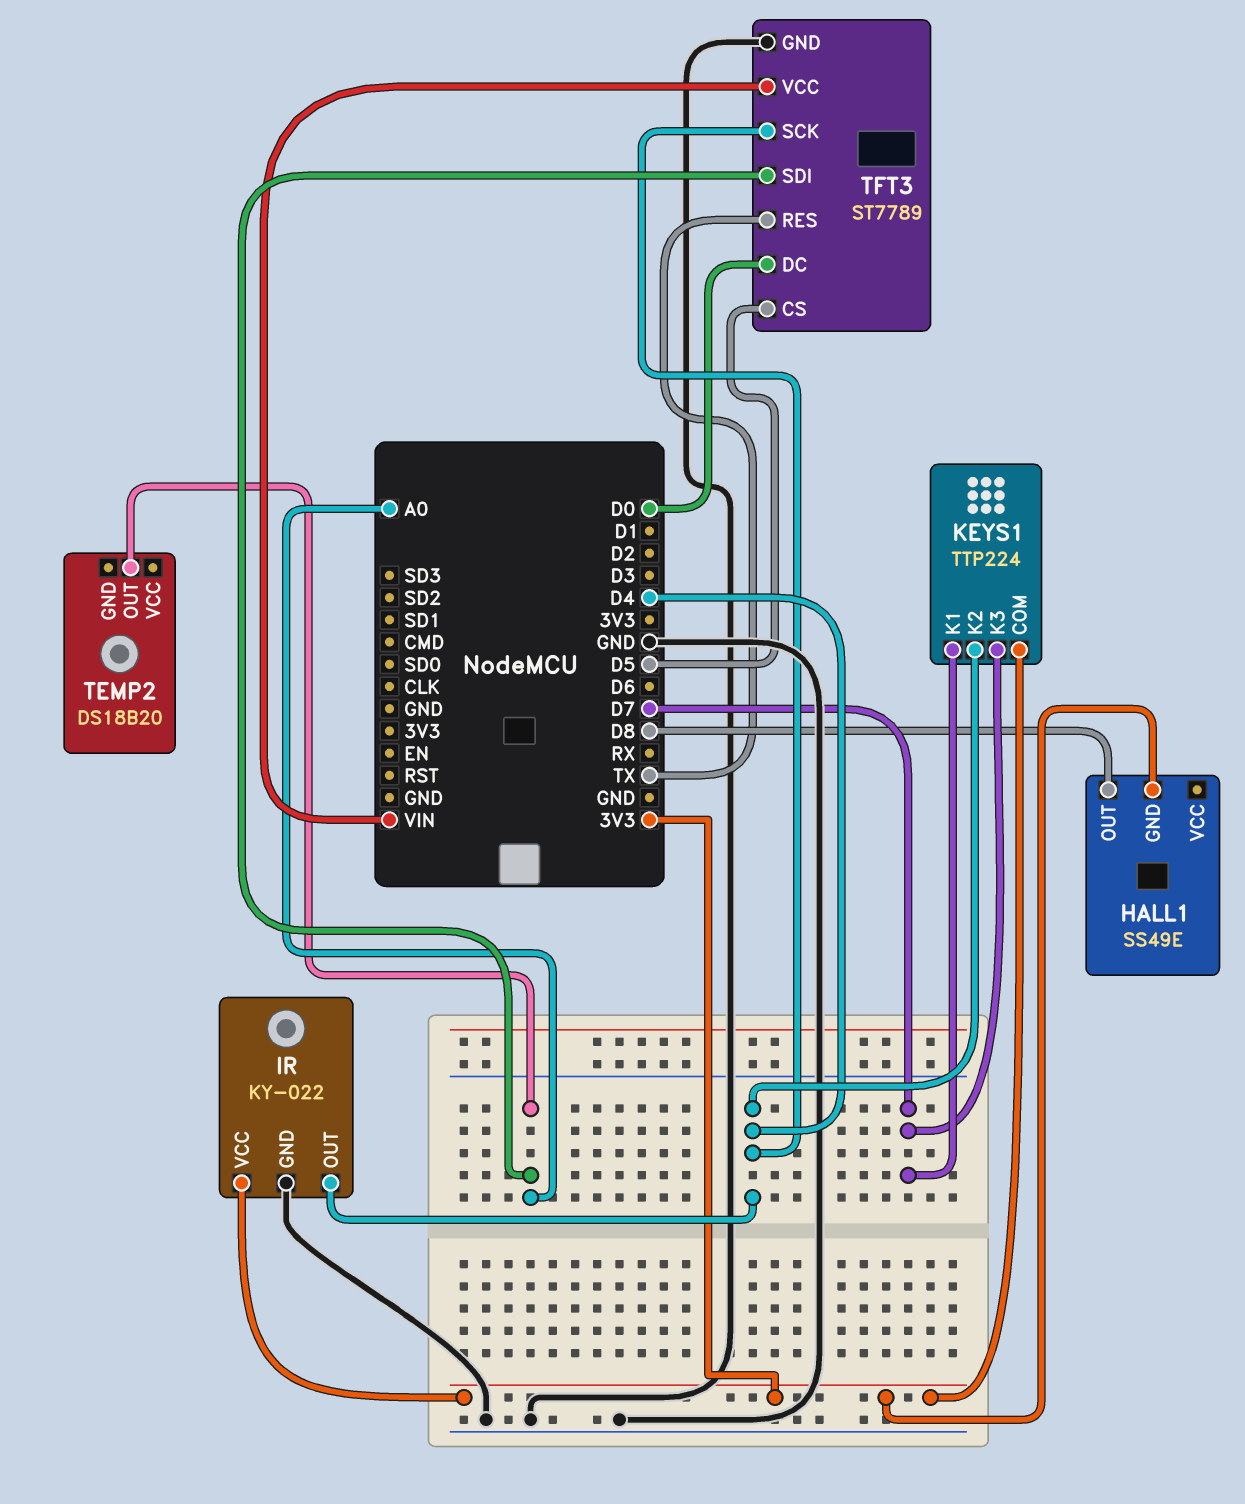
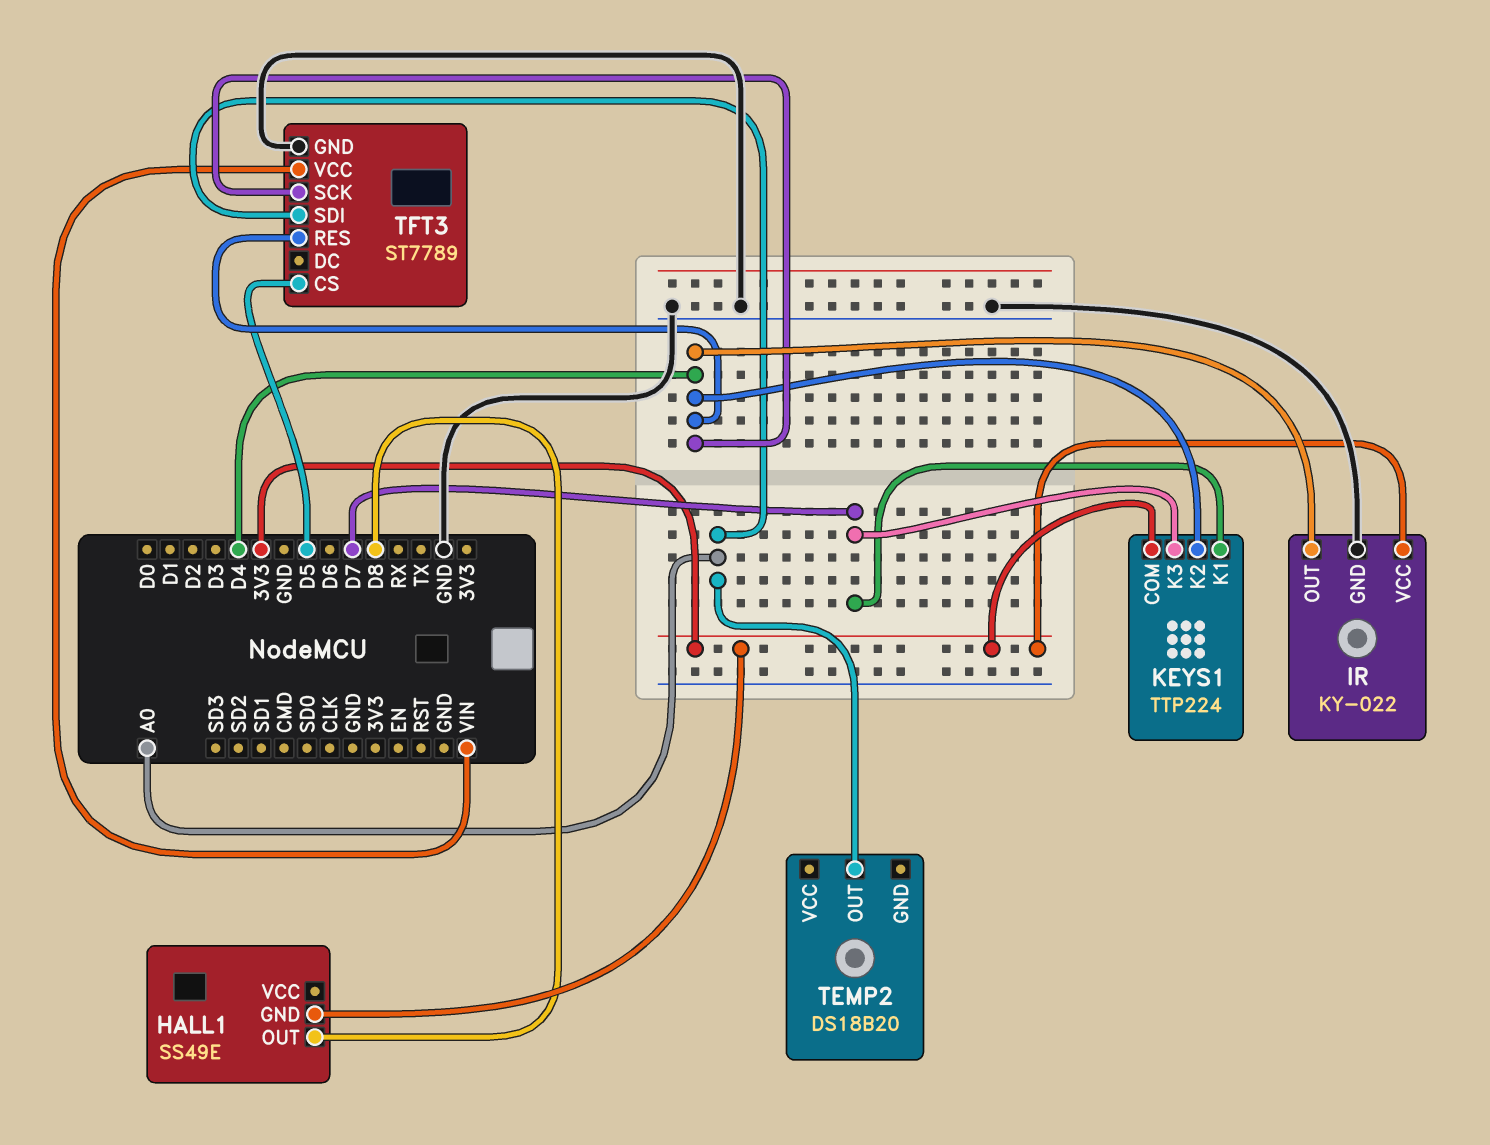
TFT3 pin DC: D0 -> none
TFT3 pin RES: TX -> D4

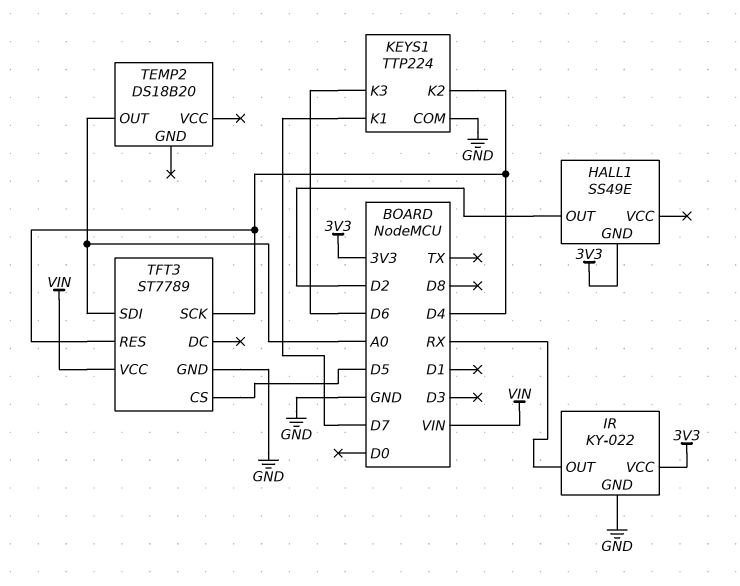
HALL1 pin OUT: D8 -> D2
IR pin OUT: D4 -> RX
KEYS1 pin COM: 3V3 -> GND
KEYS1 pin K3: D7 -> D6

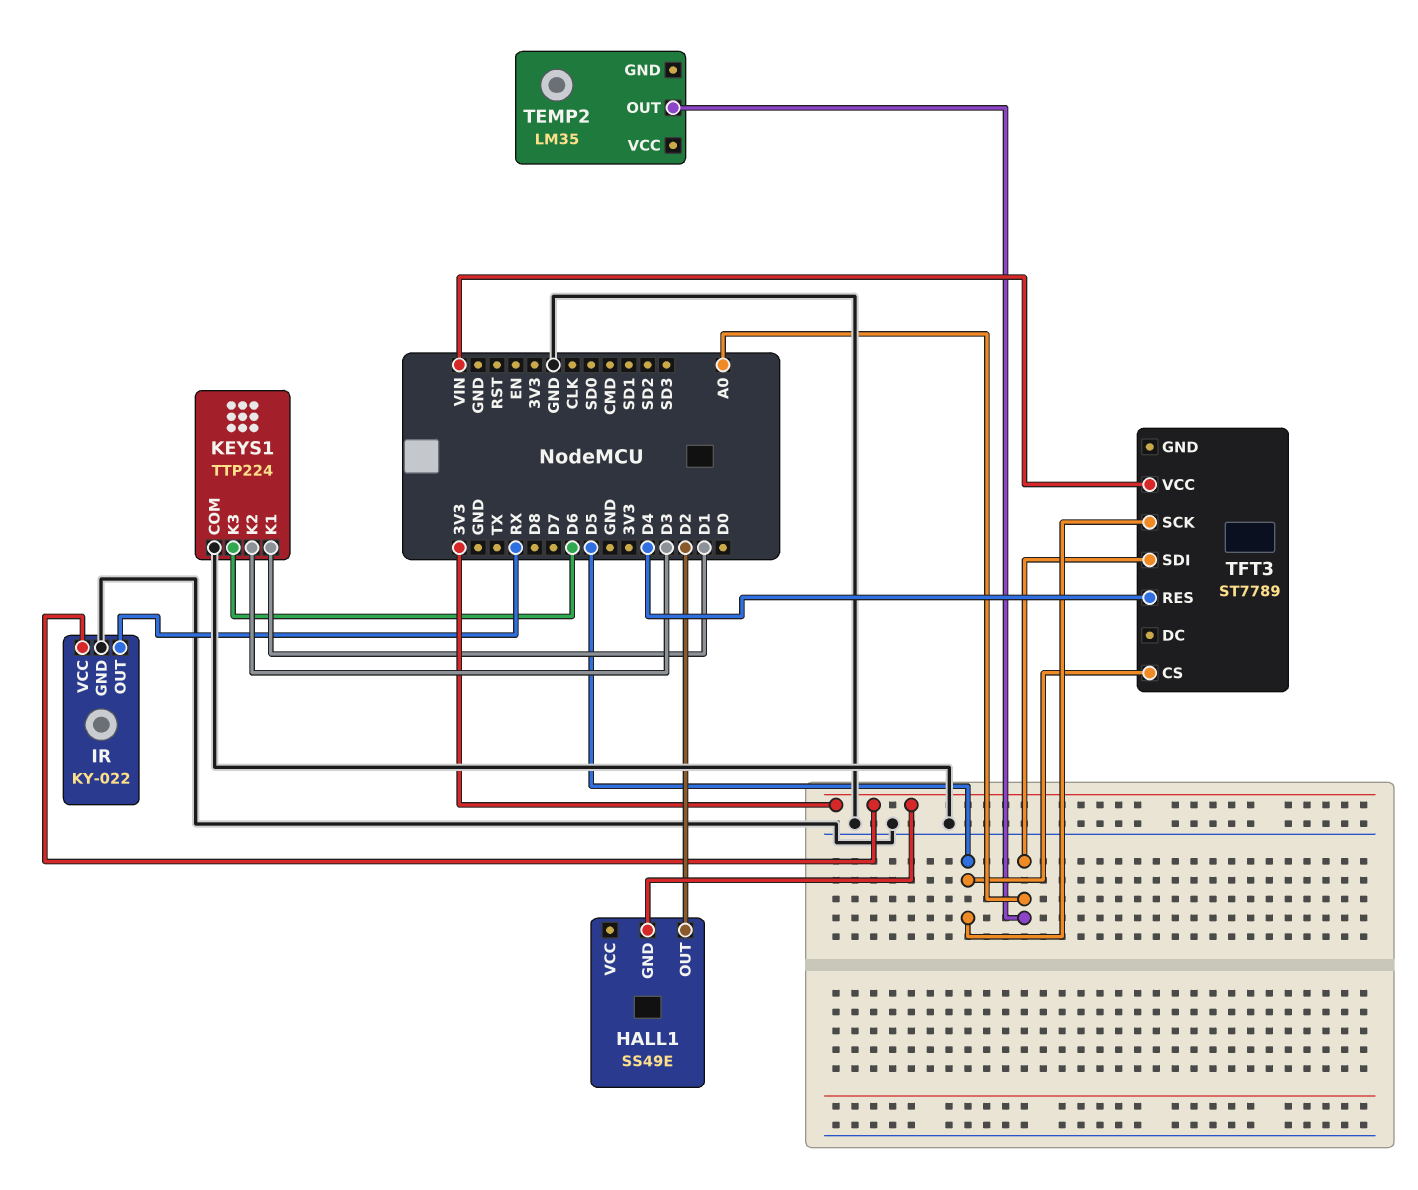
KEYS1 pin K1: D7 -> D1
KEYS1 pin K2: D4 -> D3
TEMP2: DS18B20 -> LM35
TFT3 pin GND: GND -> none
TFT3 pin SCK: D4 -> D5

